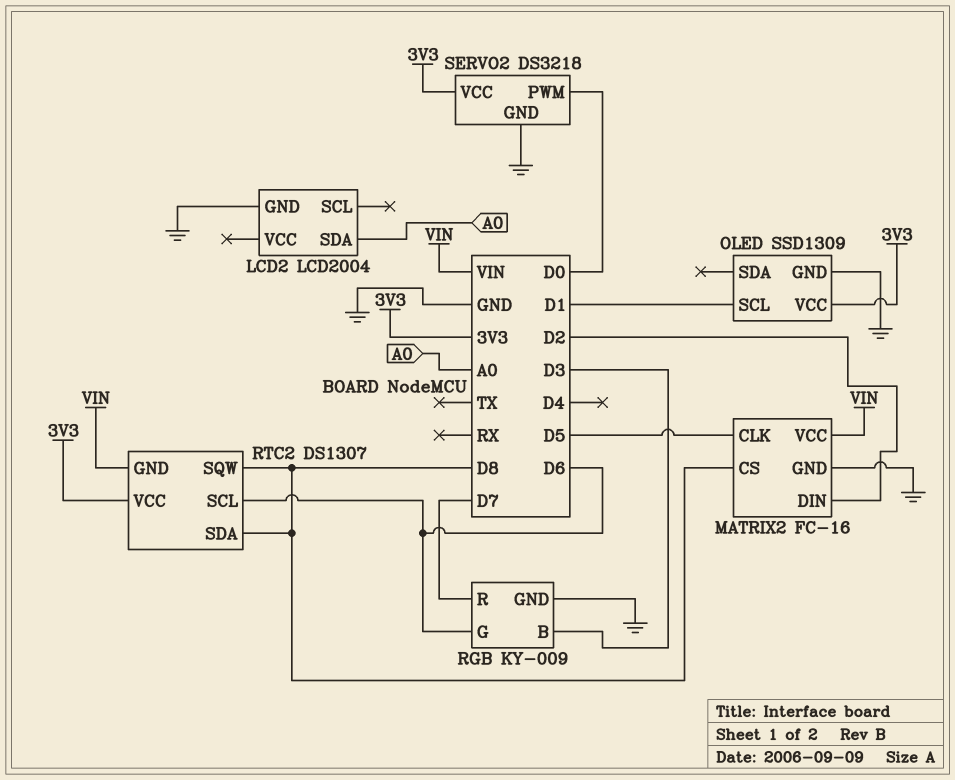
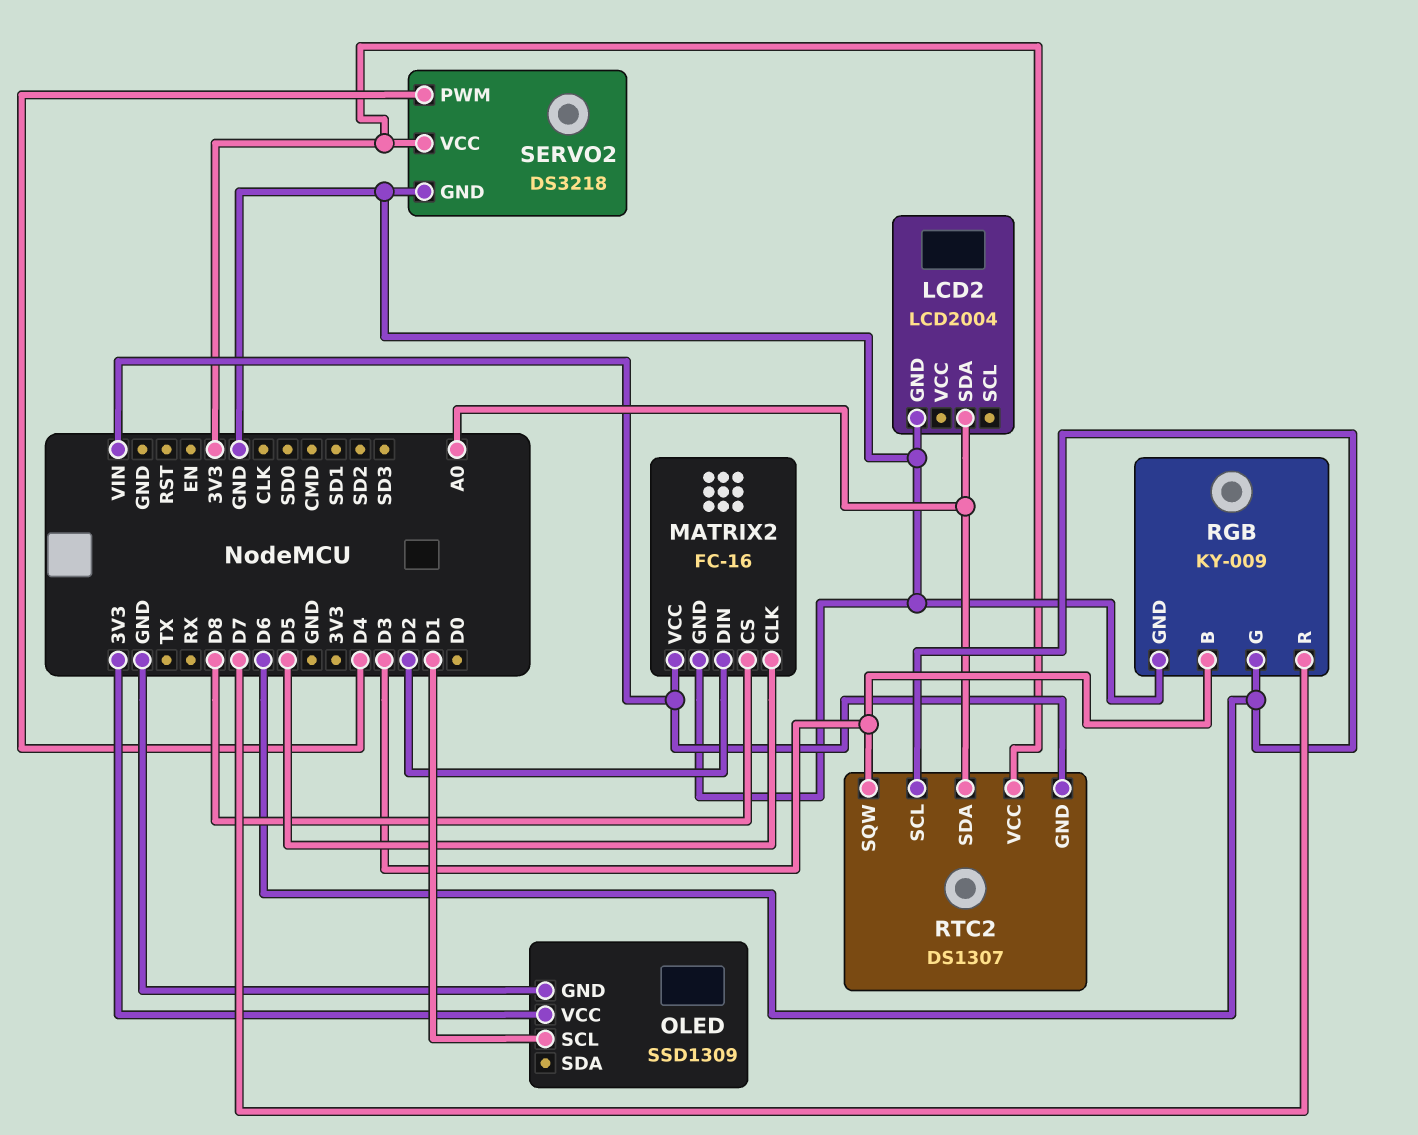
RTC2 pin SDA: D8 -> A0
RTC2 pin SQW: D8 -> D3
SERVO2 pin PWM: D0 -> D4

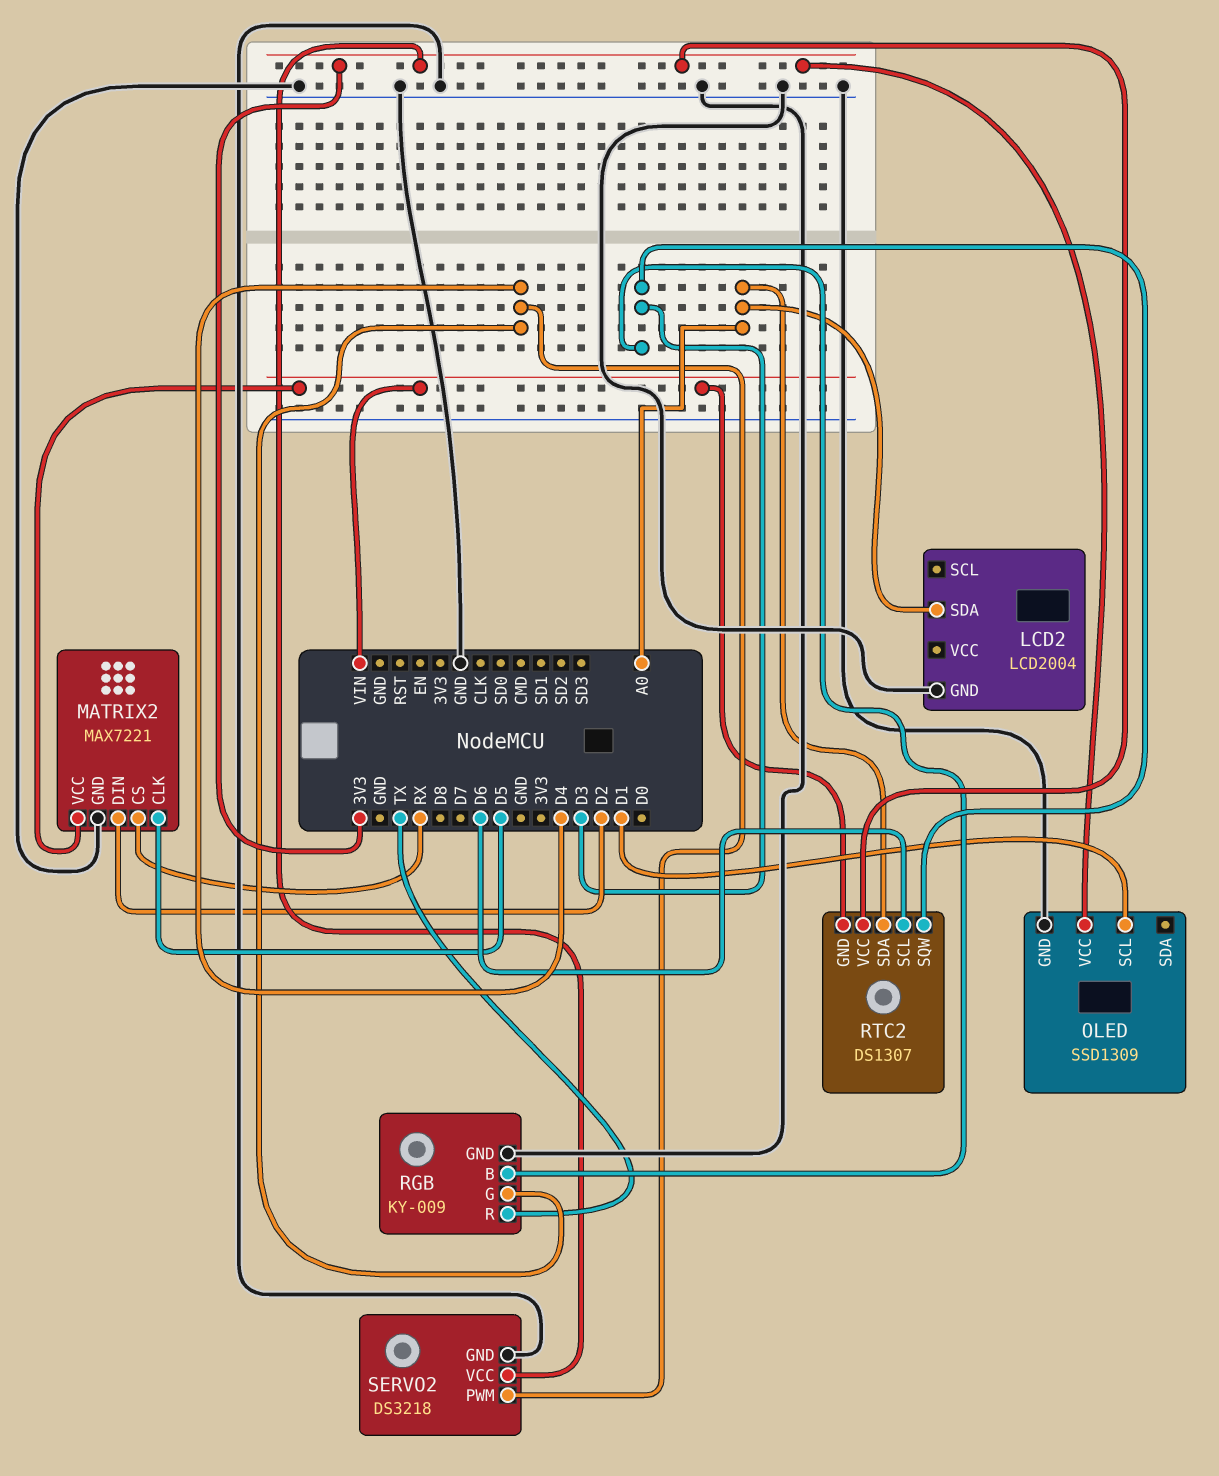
MATRIX2: FC-16 -> MAX7221
MATRIX2 pin CS: D8 -> RX
RGB pin G: D6 -> D4
RGB pin R: D7 -> TX

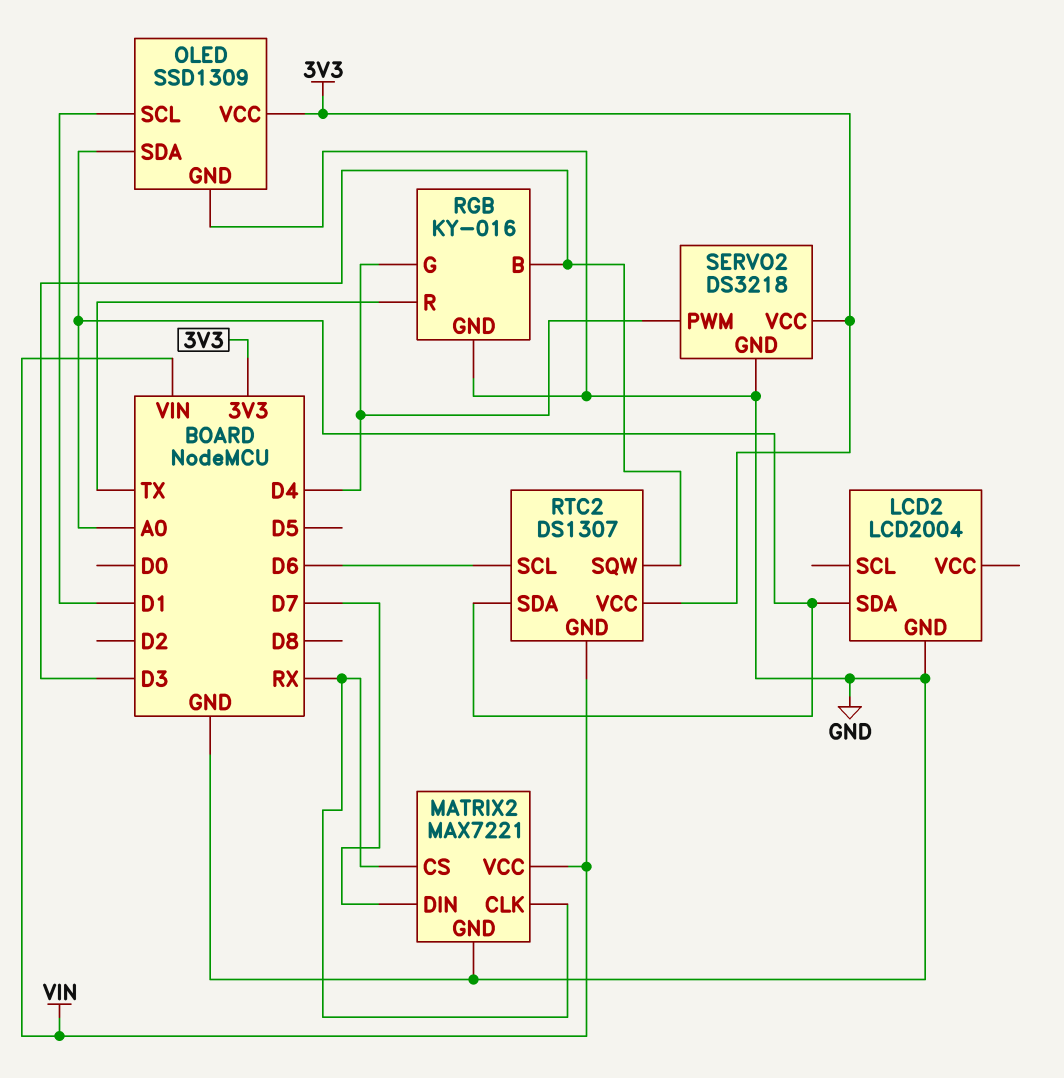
MATRIX2 pin CLK: D5 -> RX
MATRIX2 pin DIN: D2 -> D7
OLED pin SDA: none -> A0
RGB: KY-009 -> KY-016

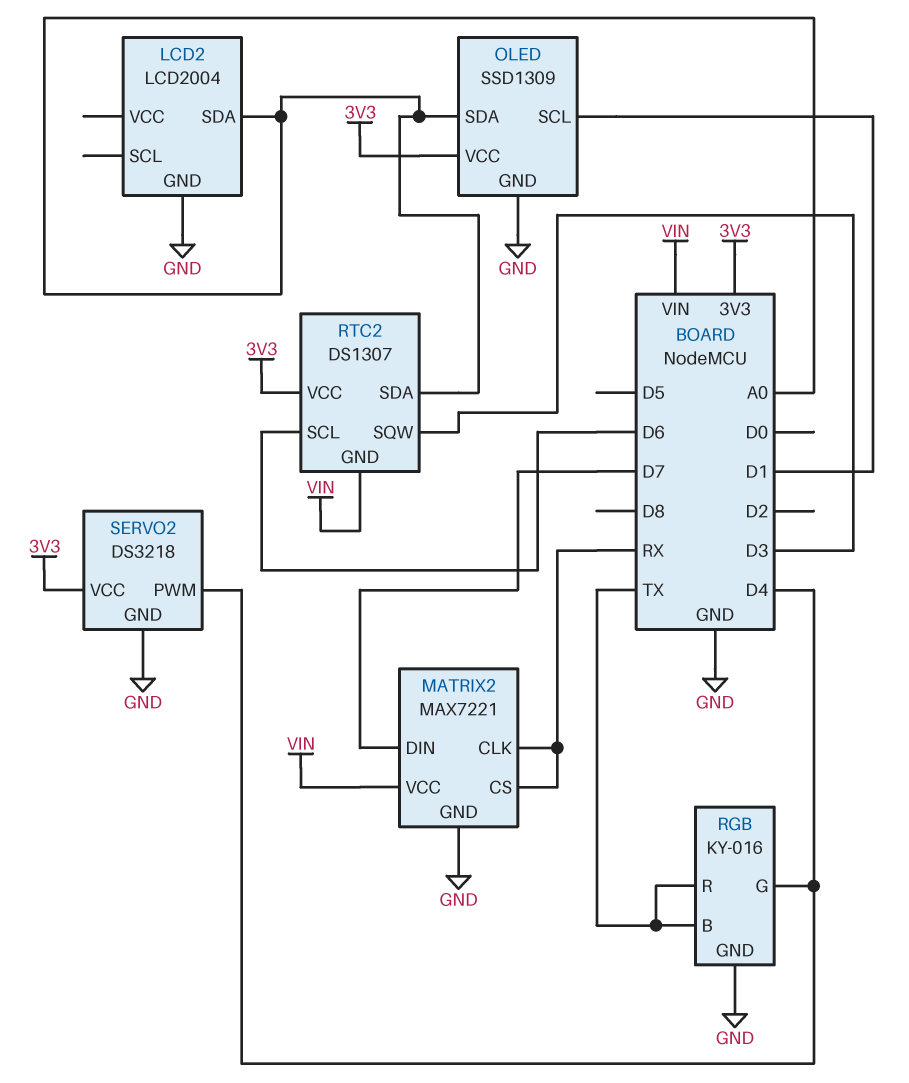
RGB pin B: D3 -> TX

